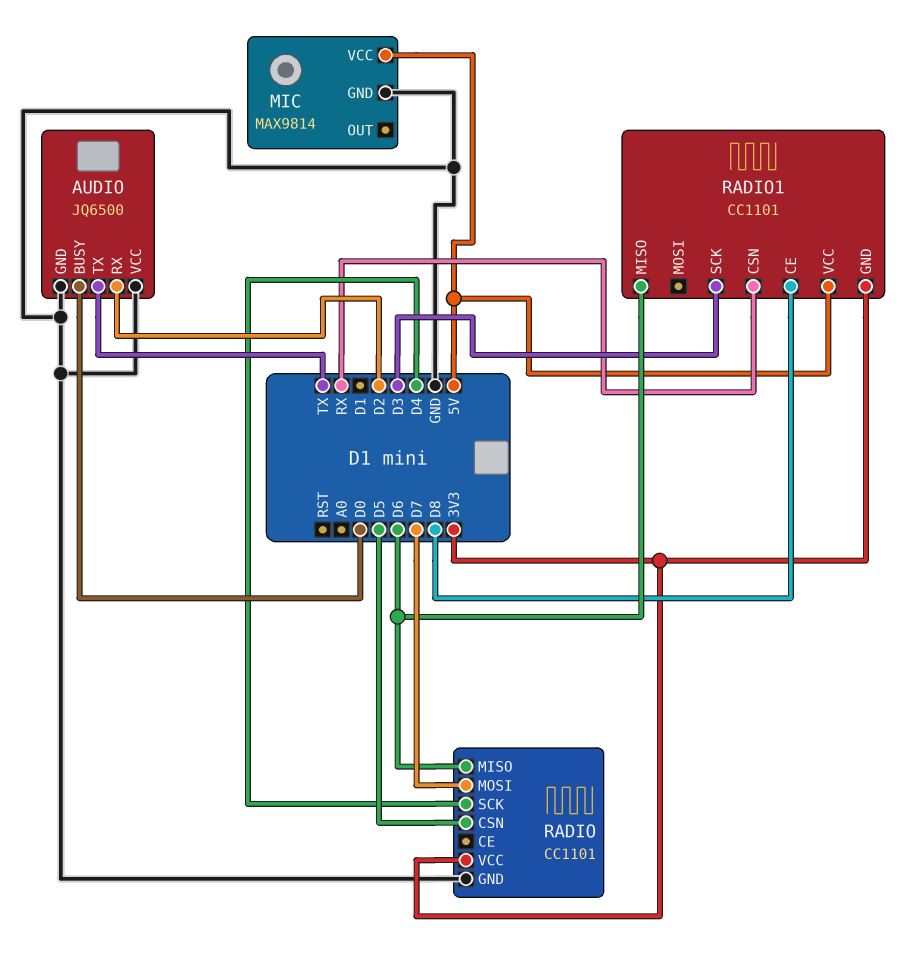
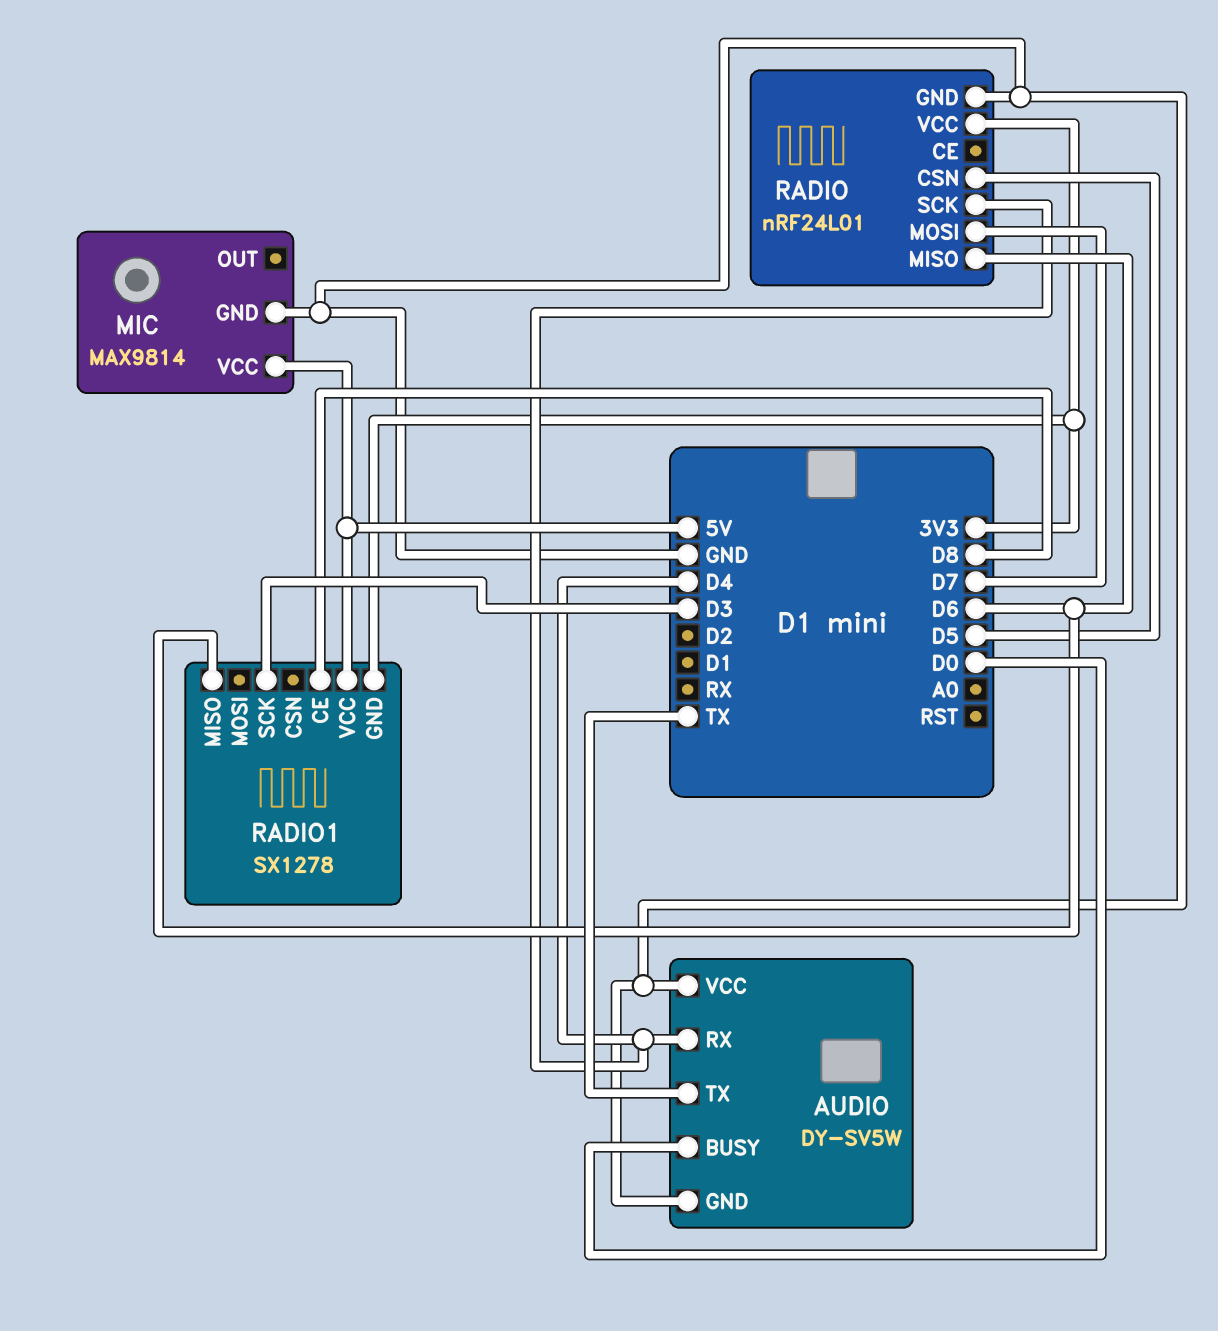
AUDIO: JQ6500 -> DY-SV5W
AUDIO pin RX: D2 -> D4
RADIO: CC1101 -> nRF24L01
RADIO1: CC1101 -> SX1278
RADIO1 pin CSN: RX -> none

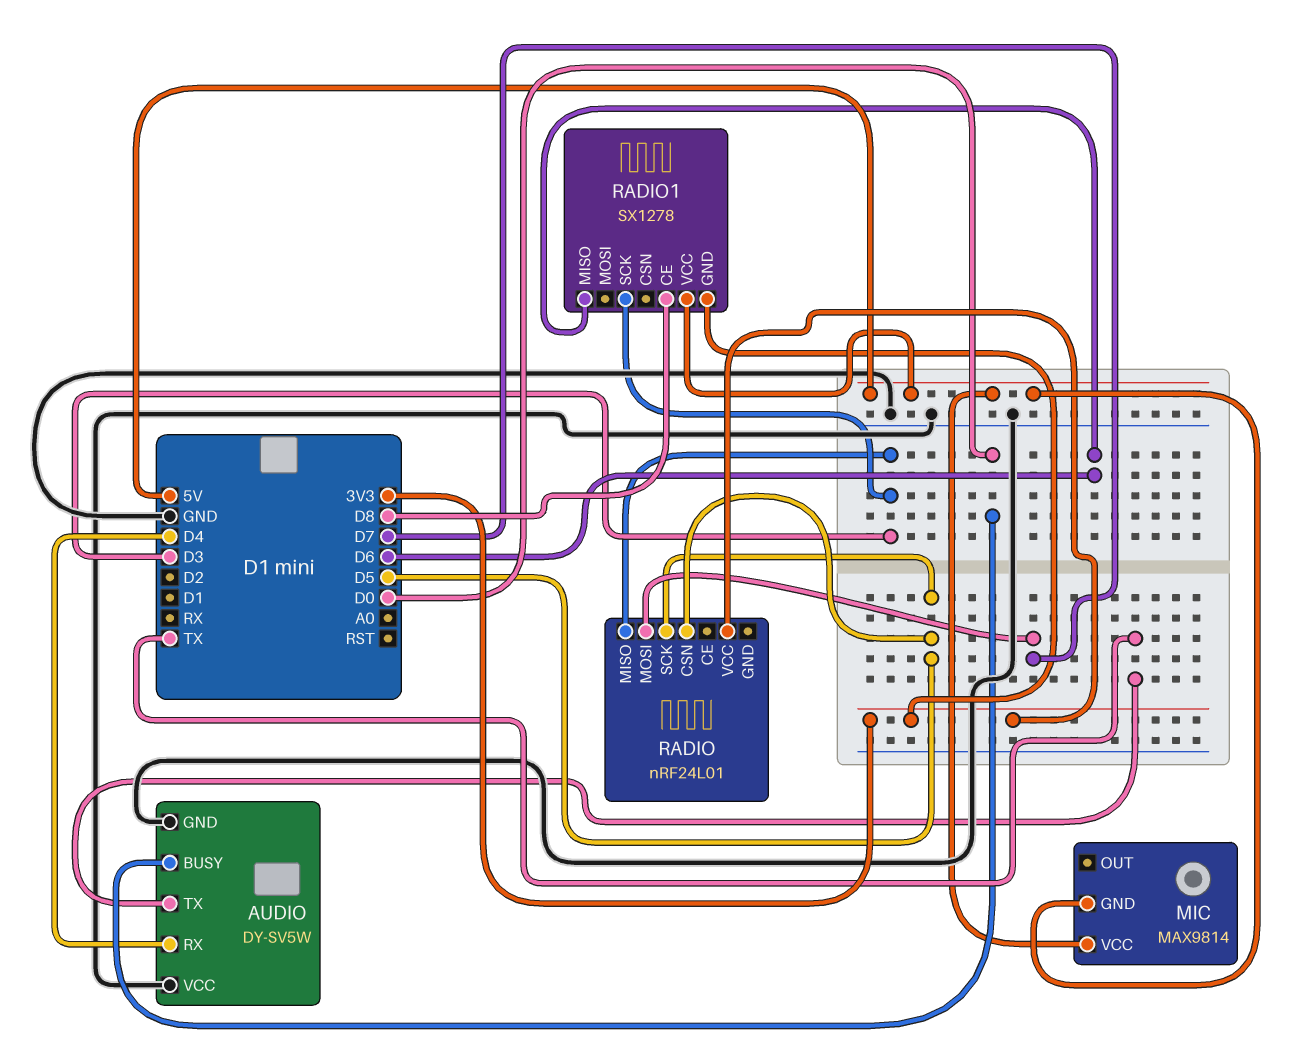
MIC pin GND: GND -> 5V
RADIO pin GND: GND -> none
RADIO pin MISO: D6 -> D3
RADIO pin SCK: D4 -> D5

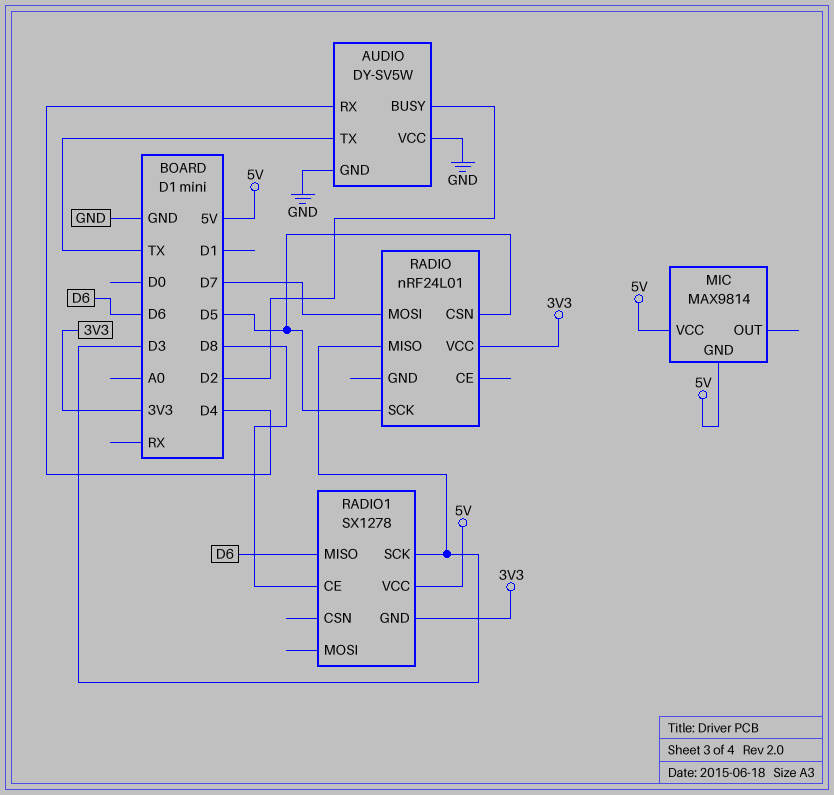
AUDIO pin BUSY: D0 -> D2

